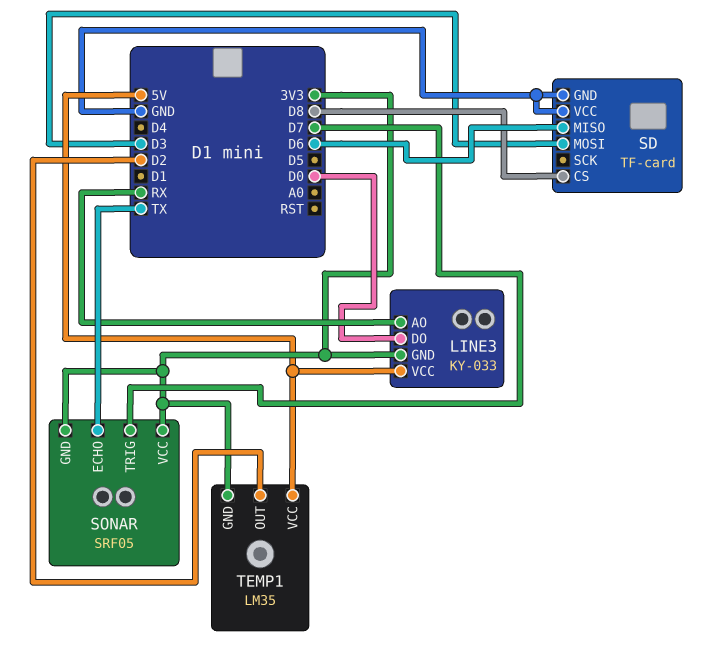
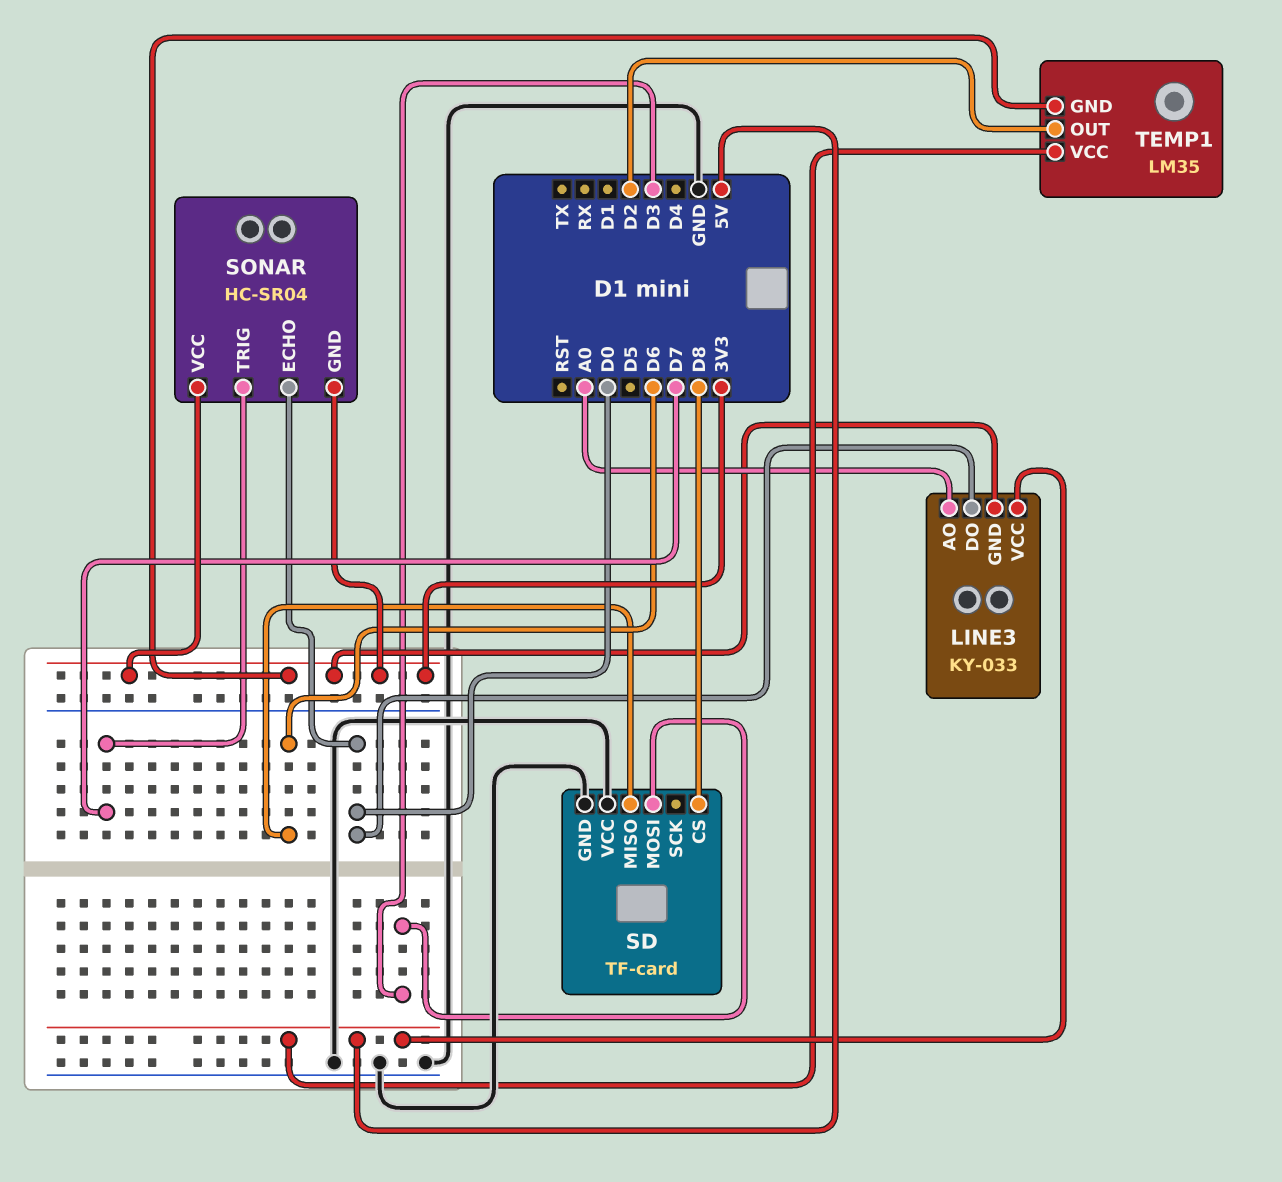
LINE3 pin AO: RX -> A0
SONAR: SRF05 -> HC-SR04
SONAR pin ECHO: TX -> D0

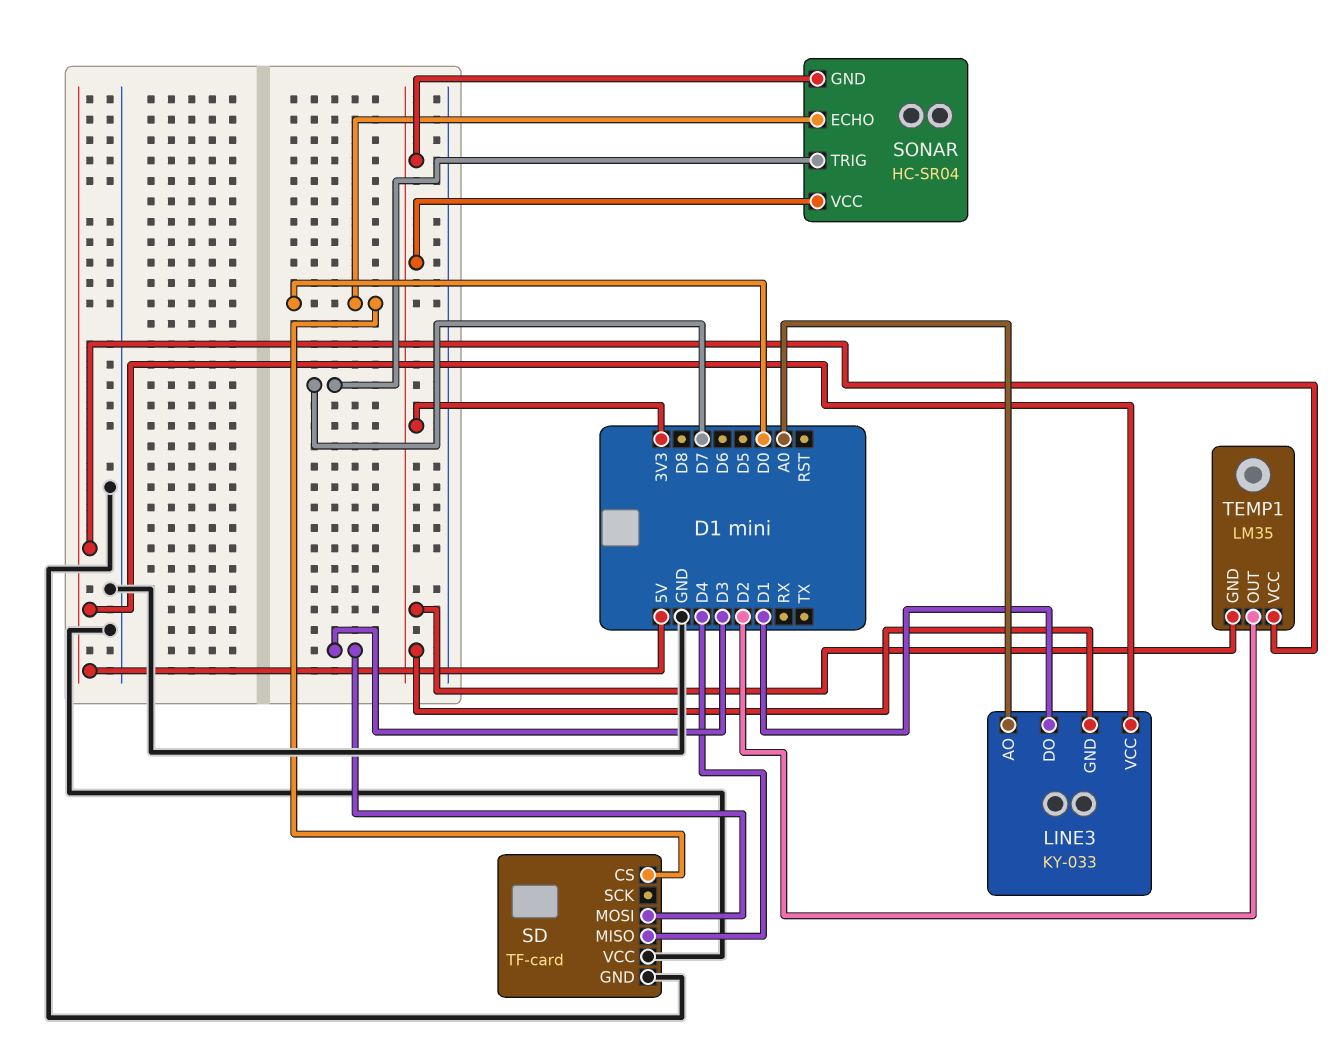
LINE3 pin DO: D0 -> D1
SD pin CS: D8 -> D0
SD pin MISO: D6 -> D4

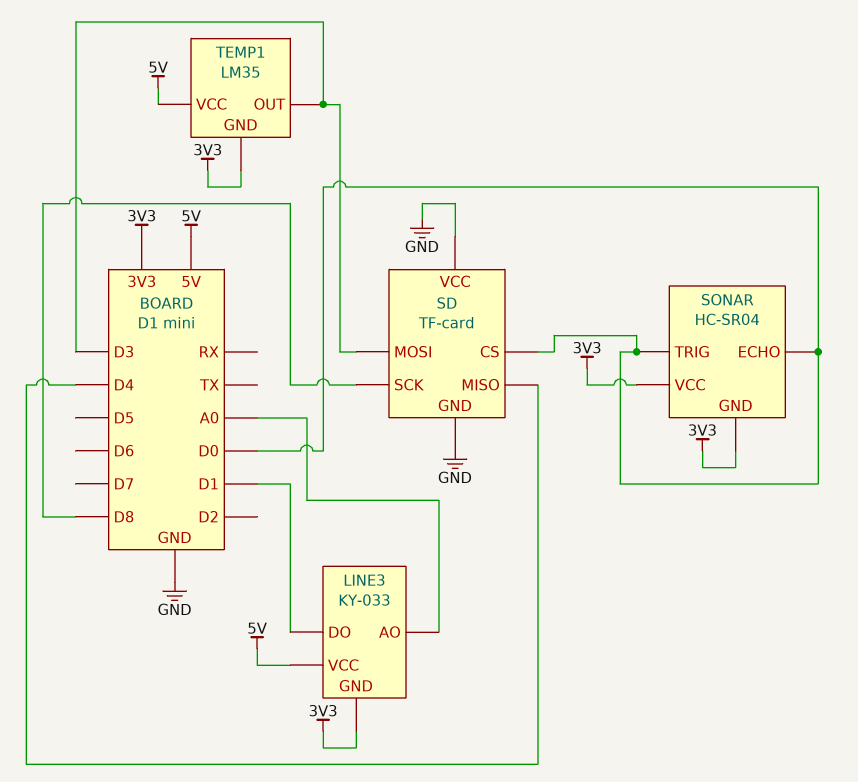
SD pin SCK: none -> D8
SONAR pin TRIG: D7 -> D0
TEMP1 pin OUT: D2 -> D3

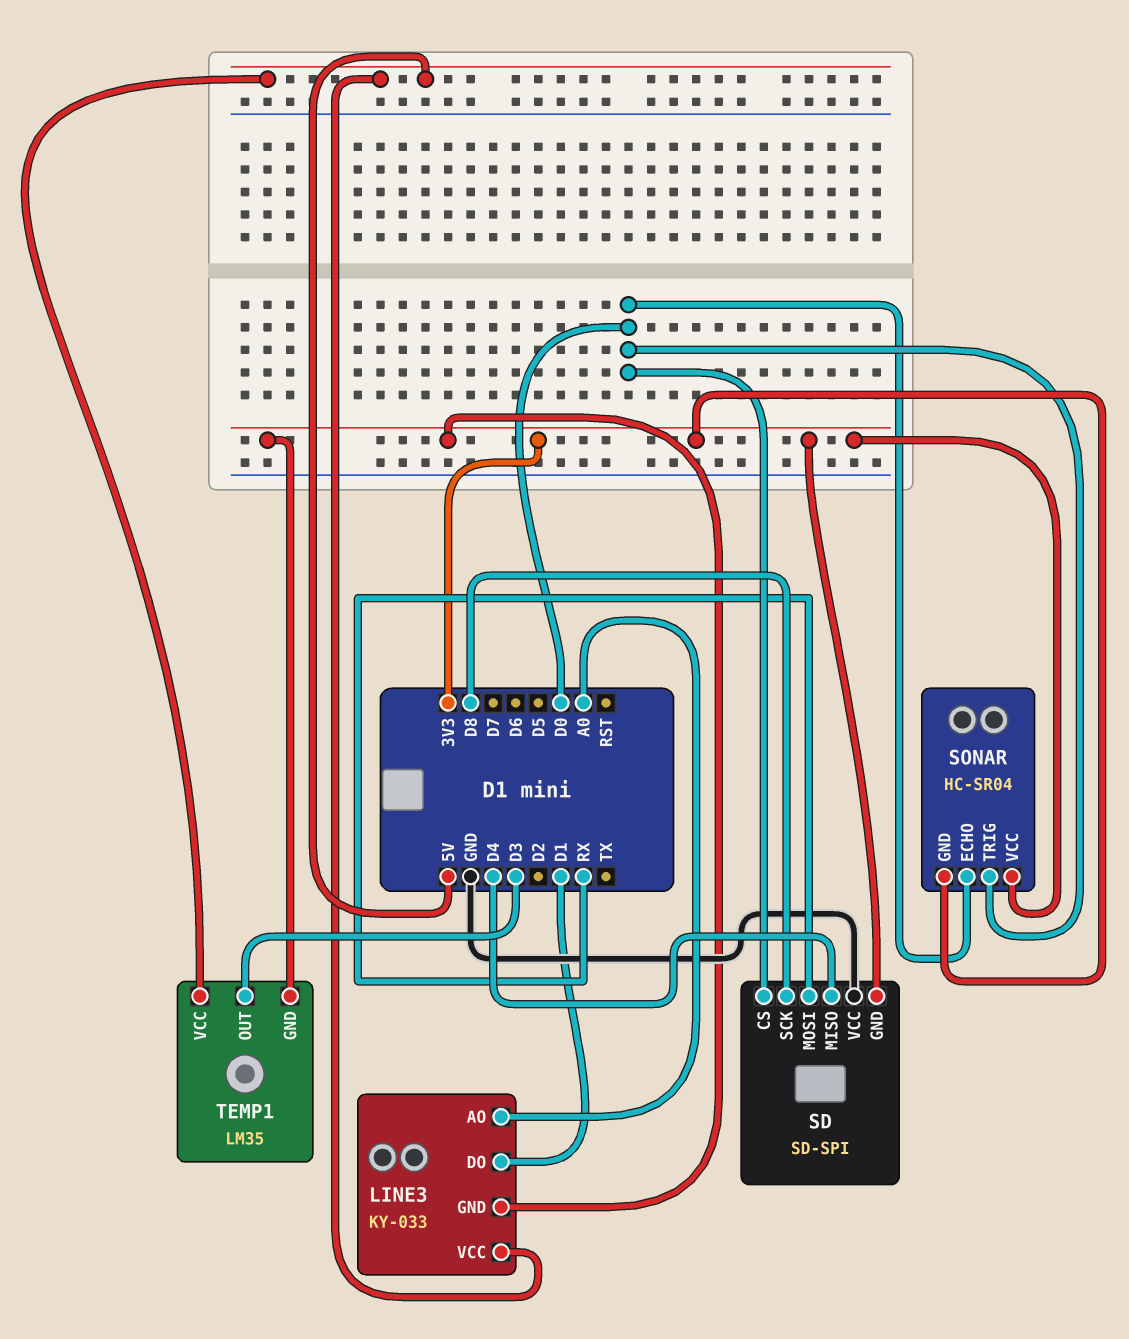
SD: TF-card -> SD-SPI
SD pin GND: GND -> 3V3
SD pin MOSI: D3 -> RX

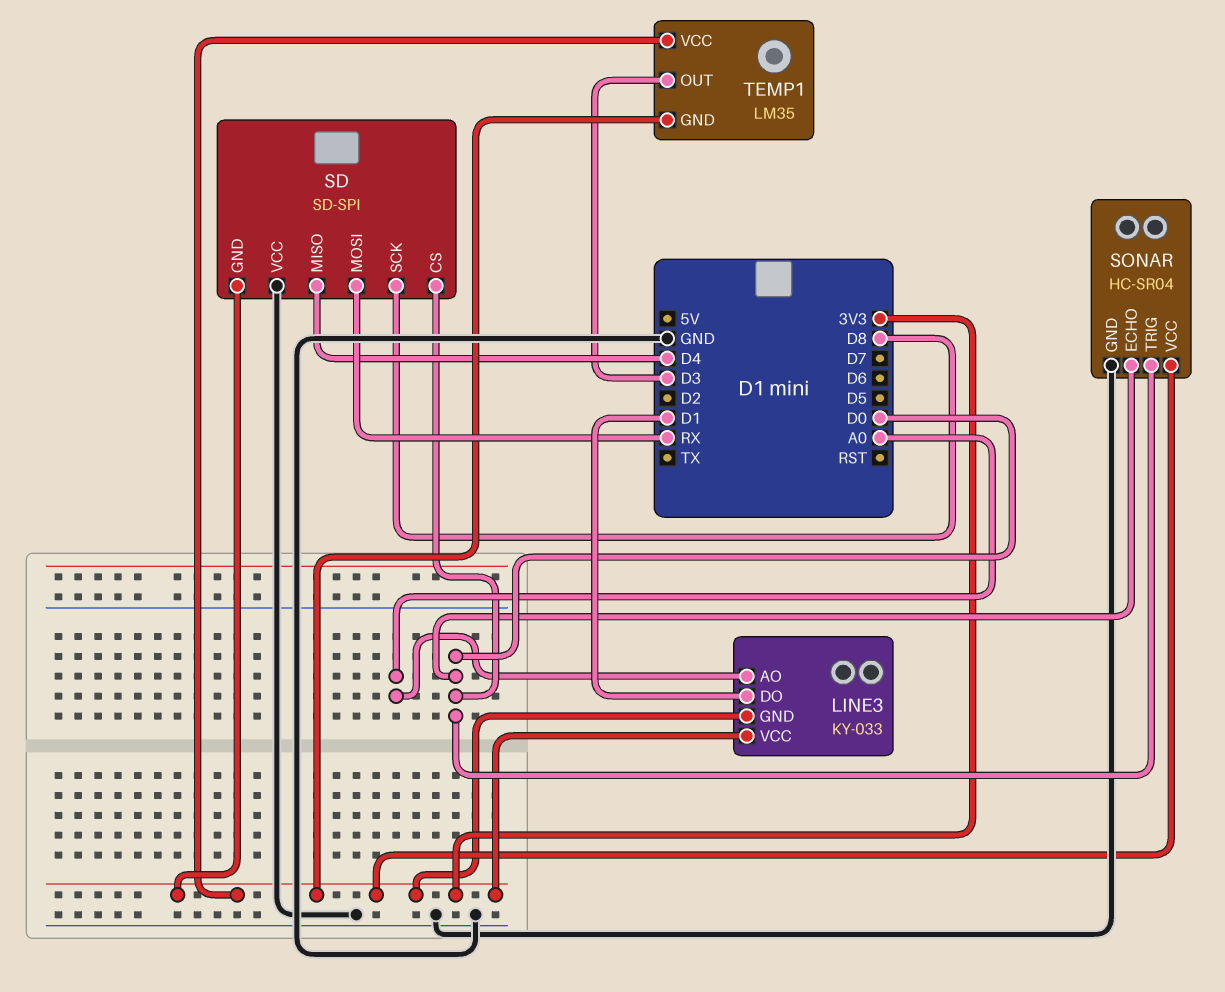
LINE3 pin VCC: 5V -> 3V3
SONAR pin GND: 3V3 -> GND
TEMP1 pin VCC: 5V -> 3V3

